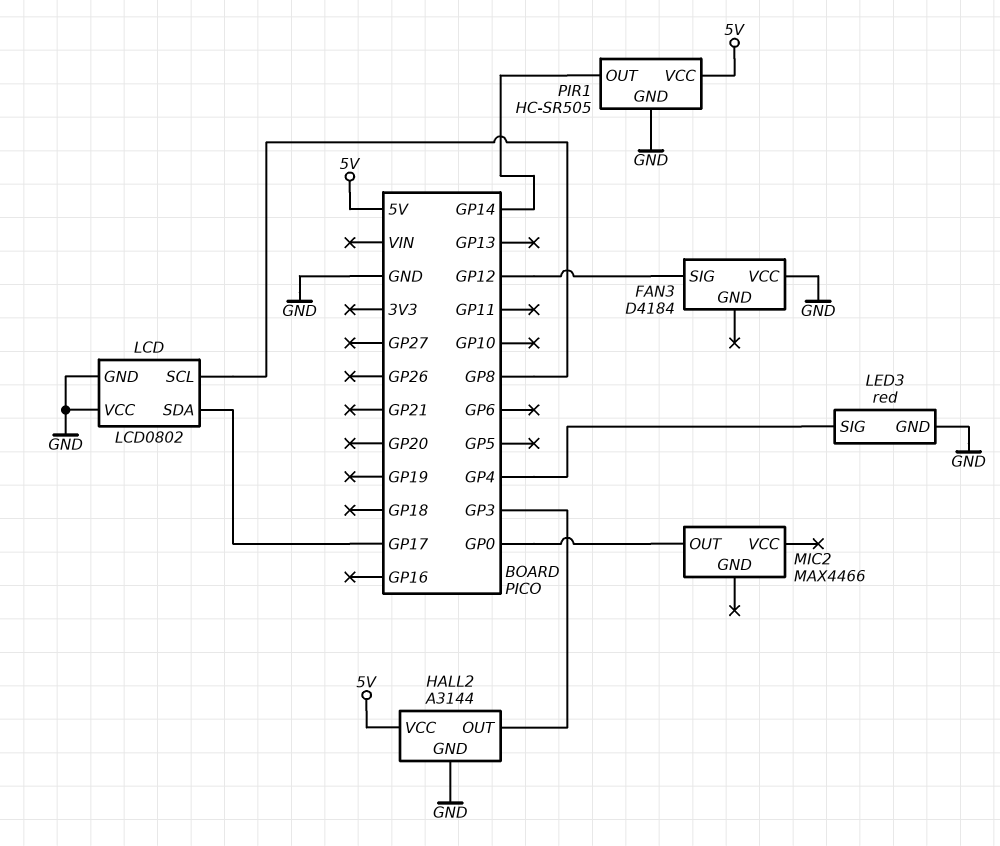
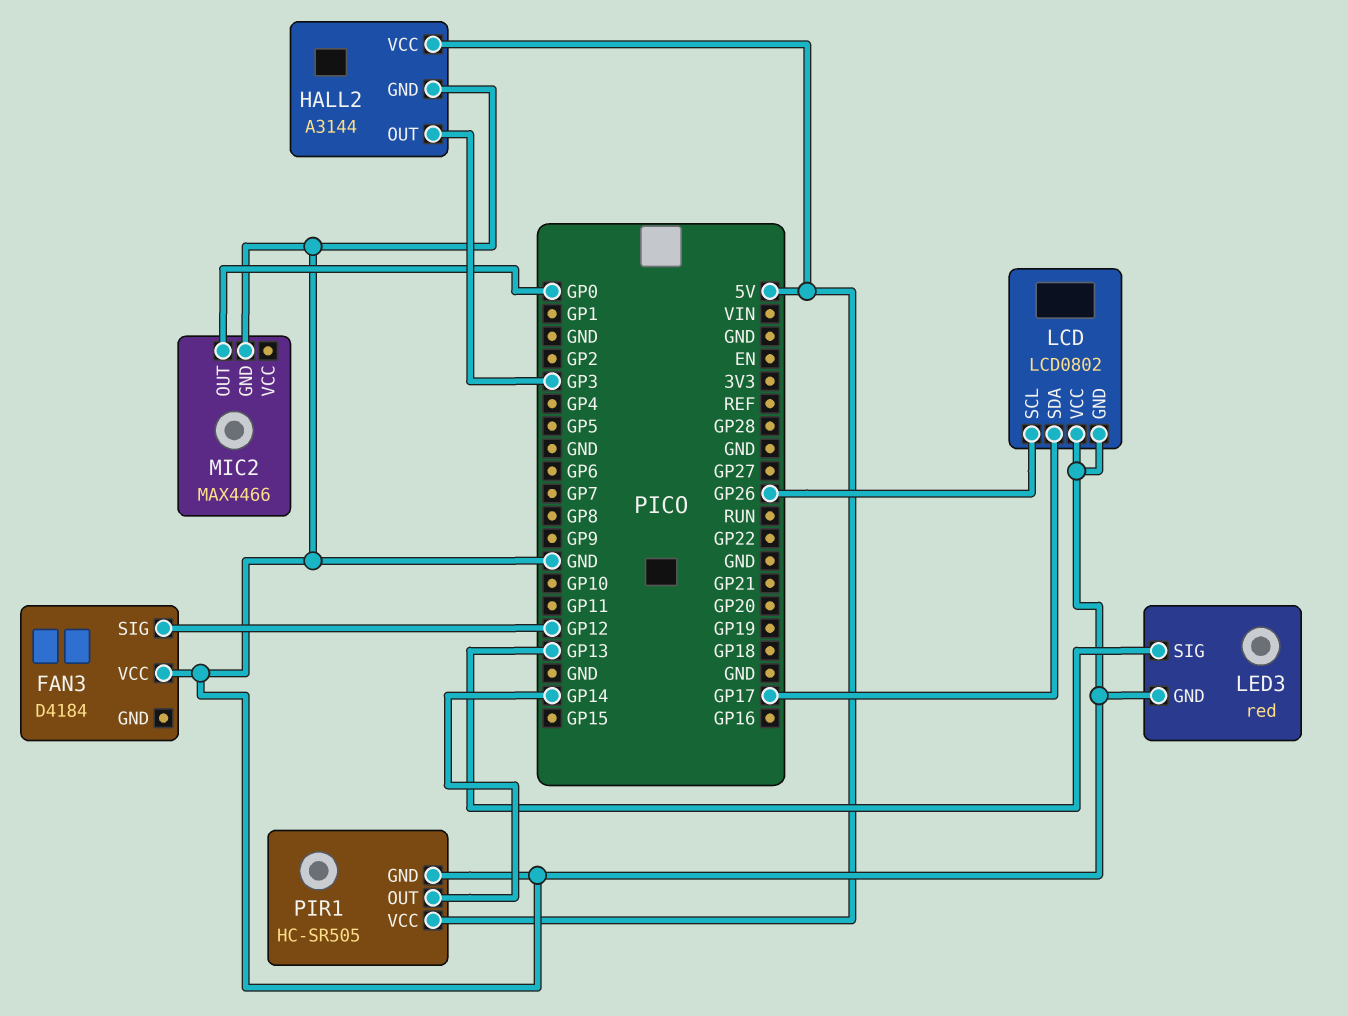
LCD pin SCL: GP8 -> GP26
LED3 pin SIG: GP4 -> GP13
MIC2 pin GND: none -> GND

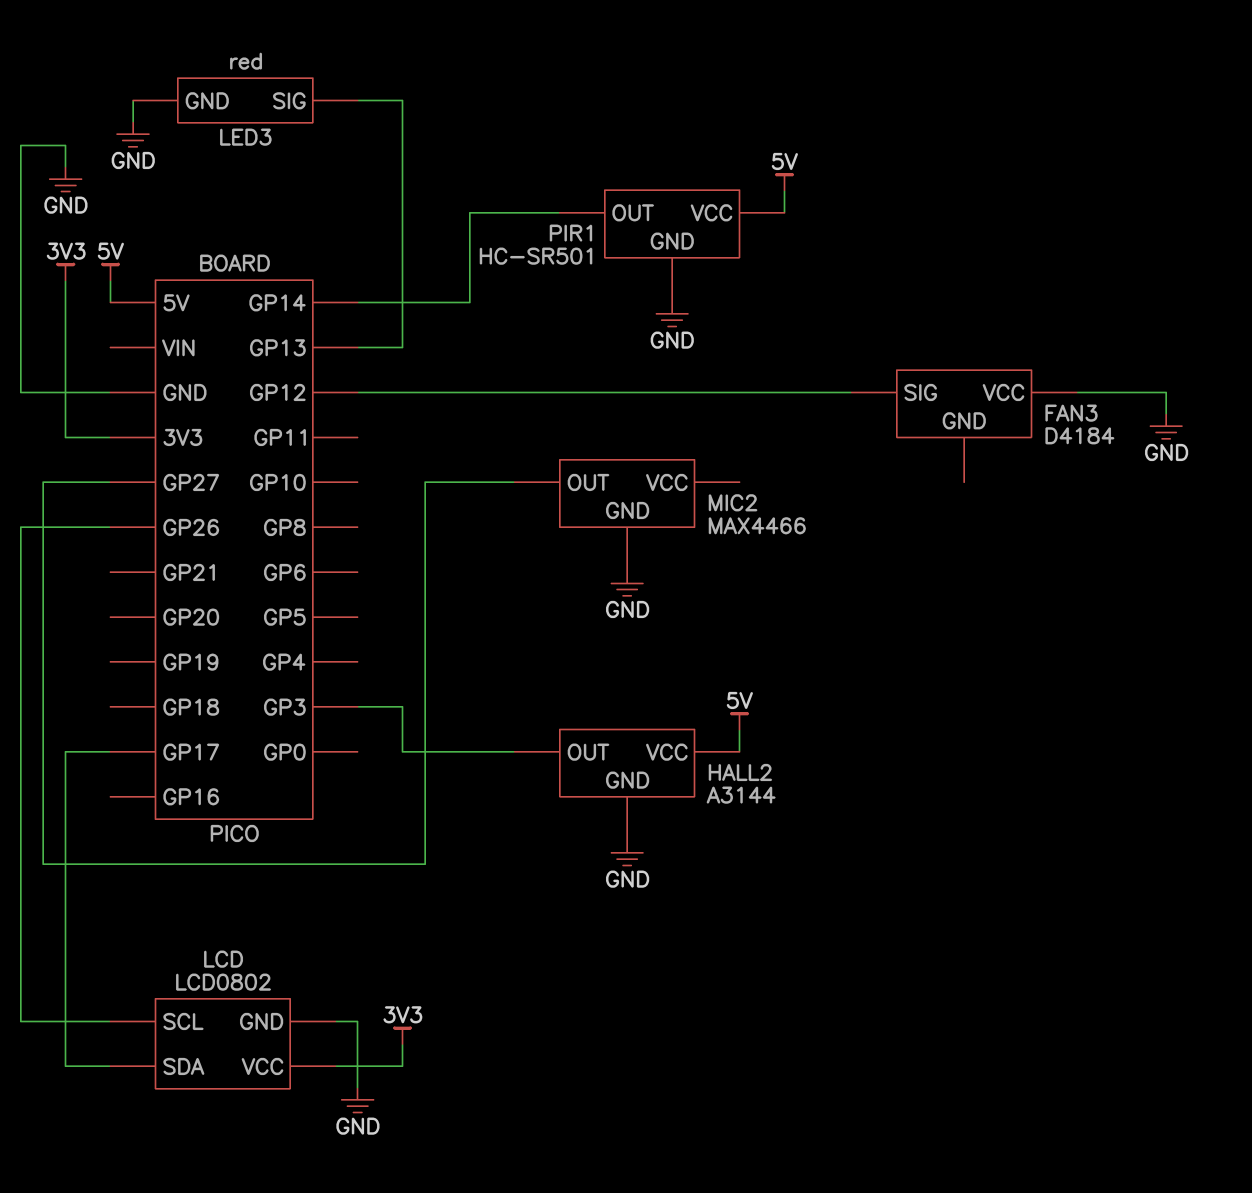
LCD pin VCC: GND -> 3V3
MIC2 pin OUT: GP0 -> GP27
PIR1: HC-SR505 -> HC-SR501

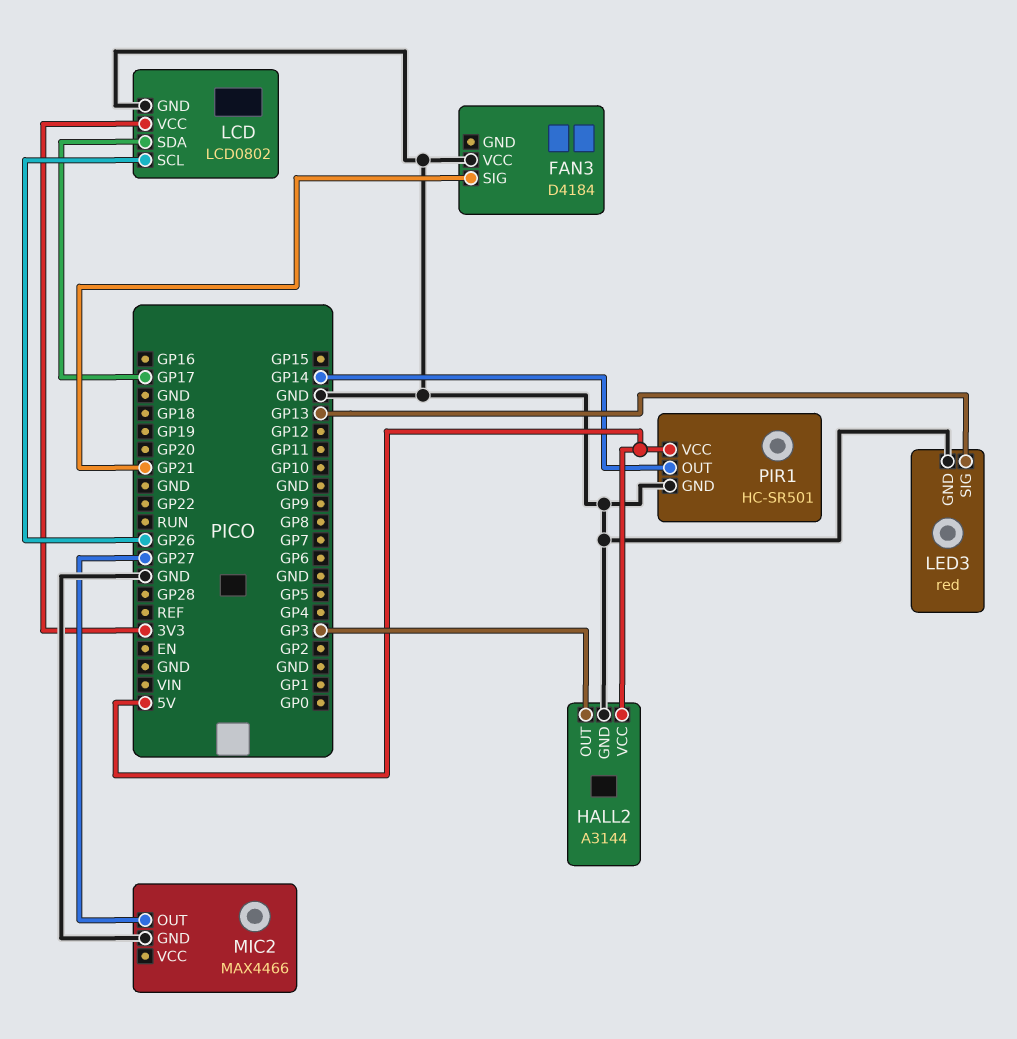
FAN3 pin SIG: GP12 -> GP21

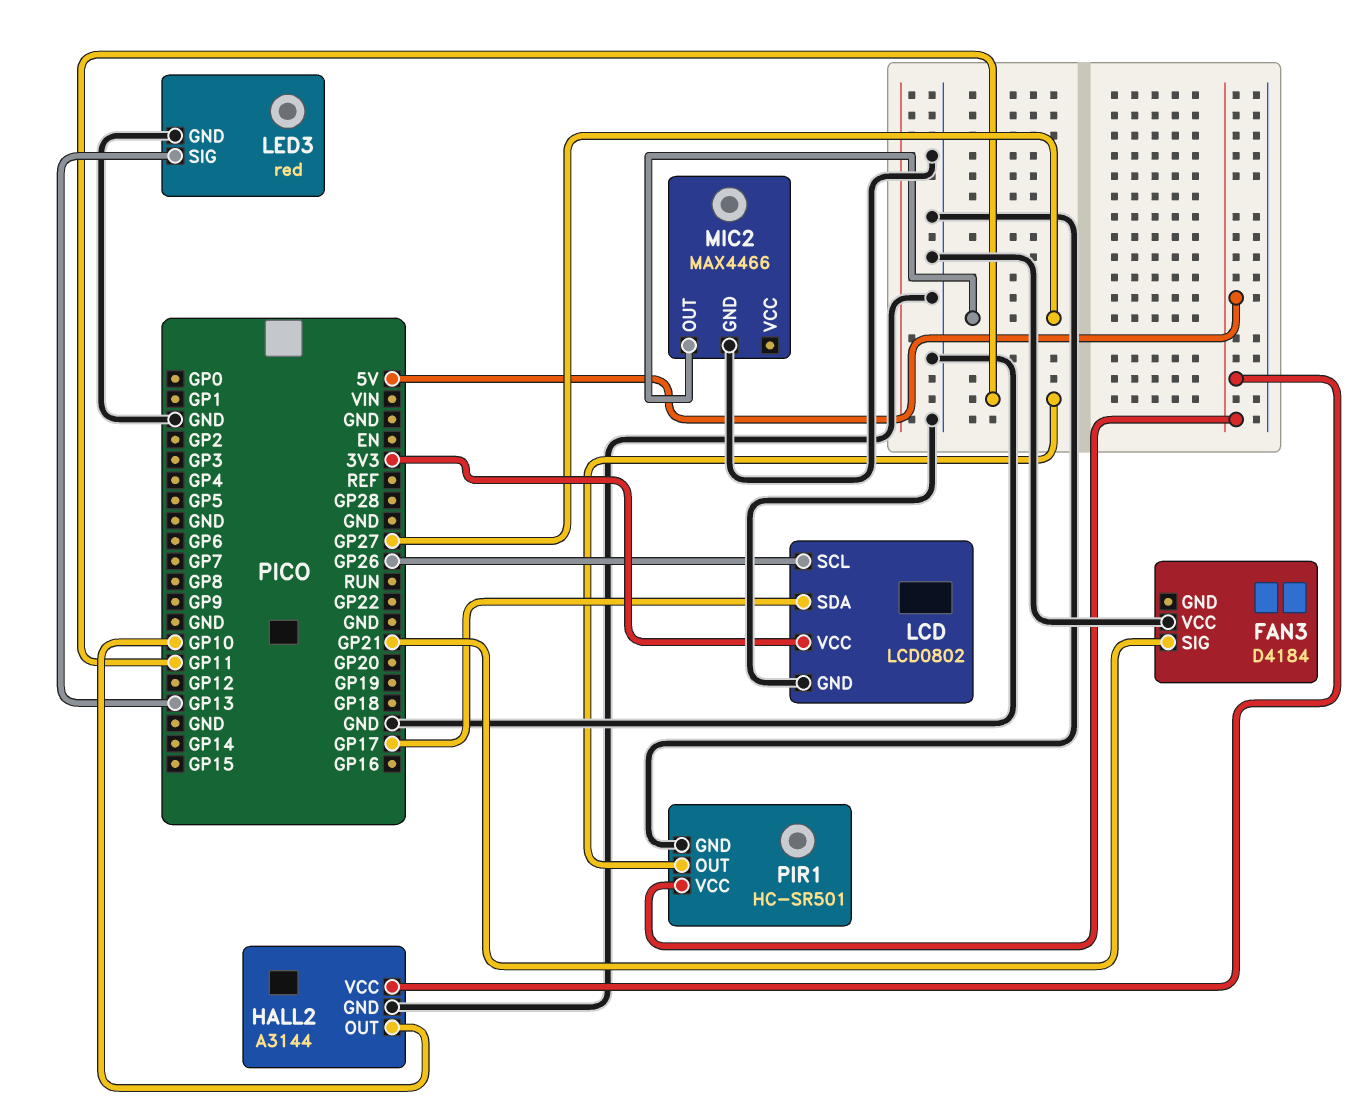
HALL2 pin OUT: GP3 -> GP10
PIR1 pin OUT: GP14 -> GP11

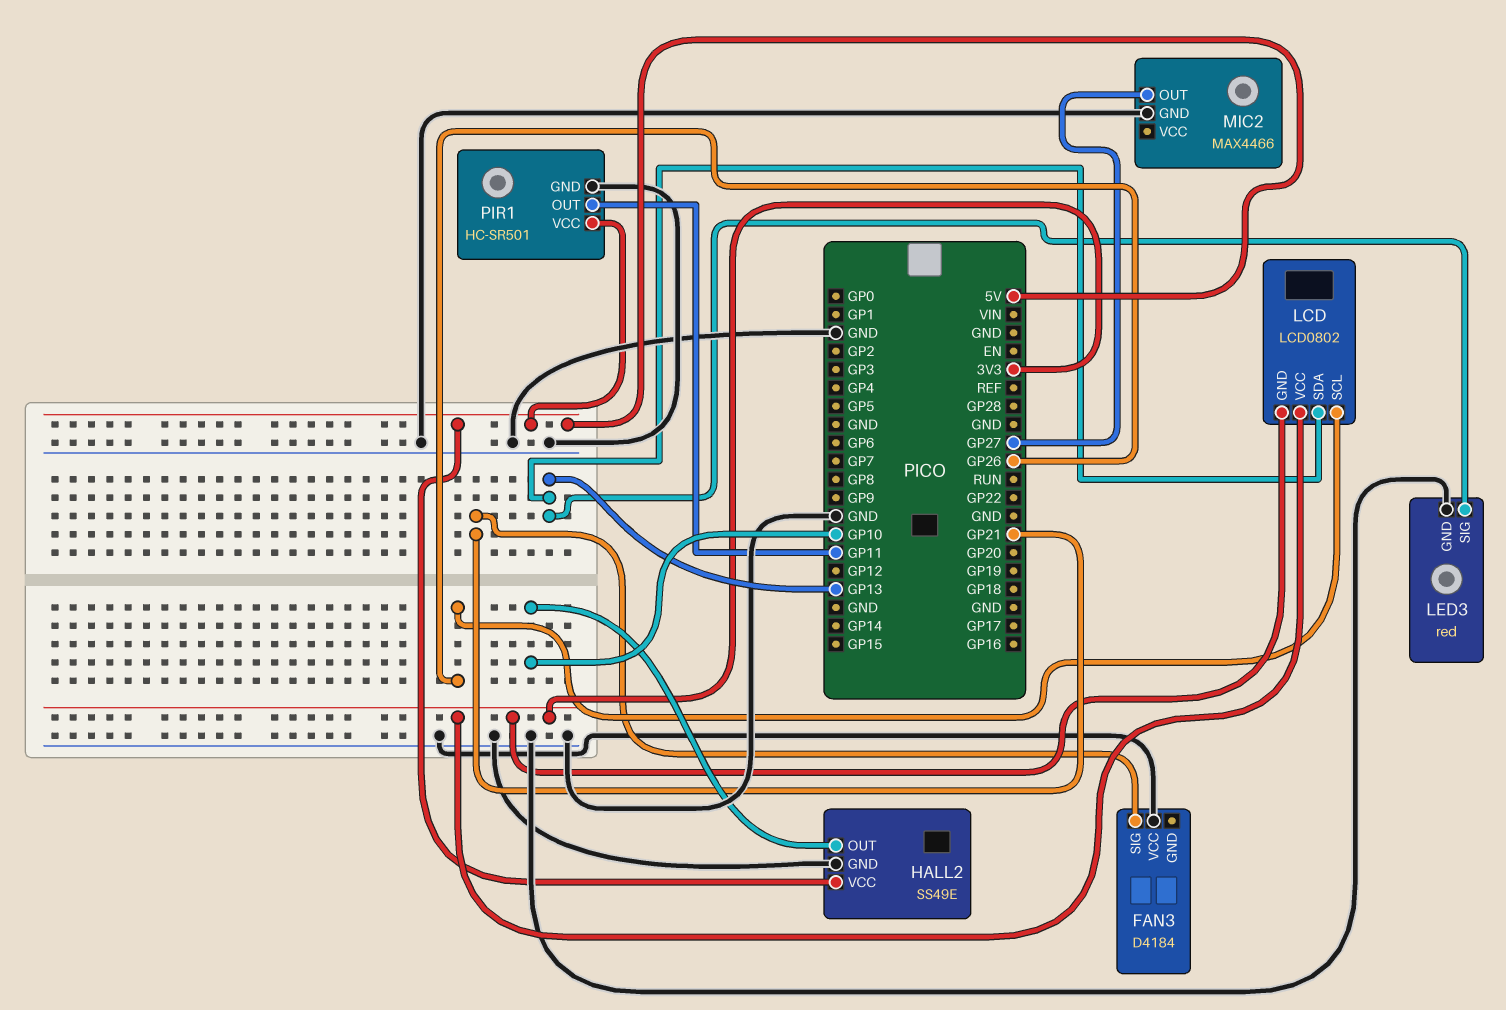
HALL2: A3144 -> SS49E
LCD pin GND: GND -> 3V3
LCD pin SDA: GP17 -> GP13

